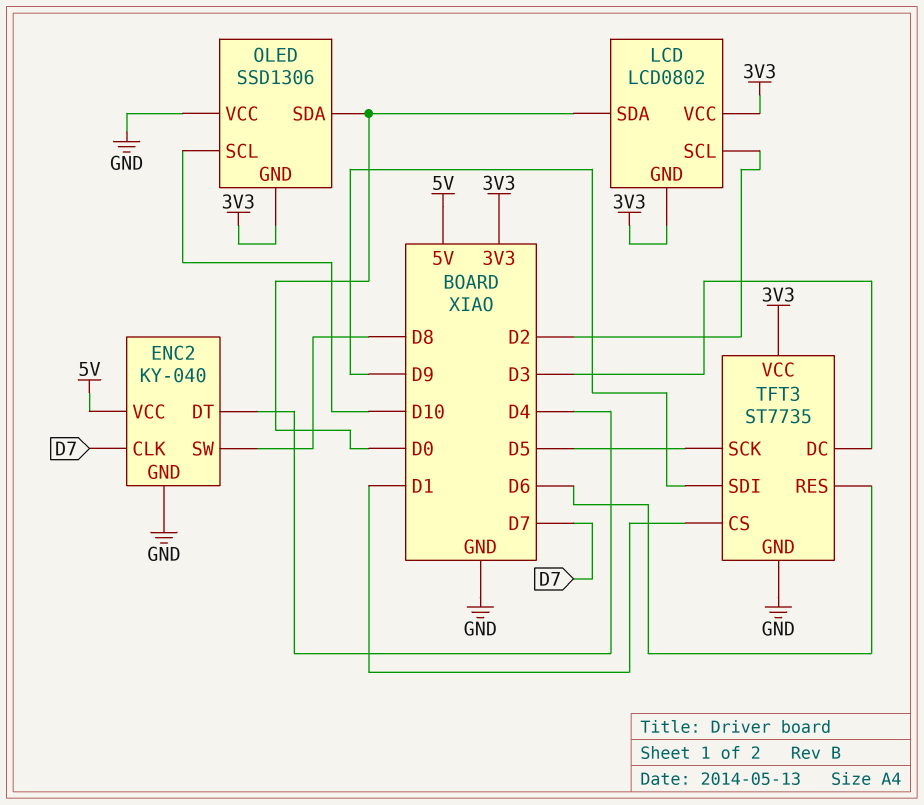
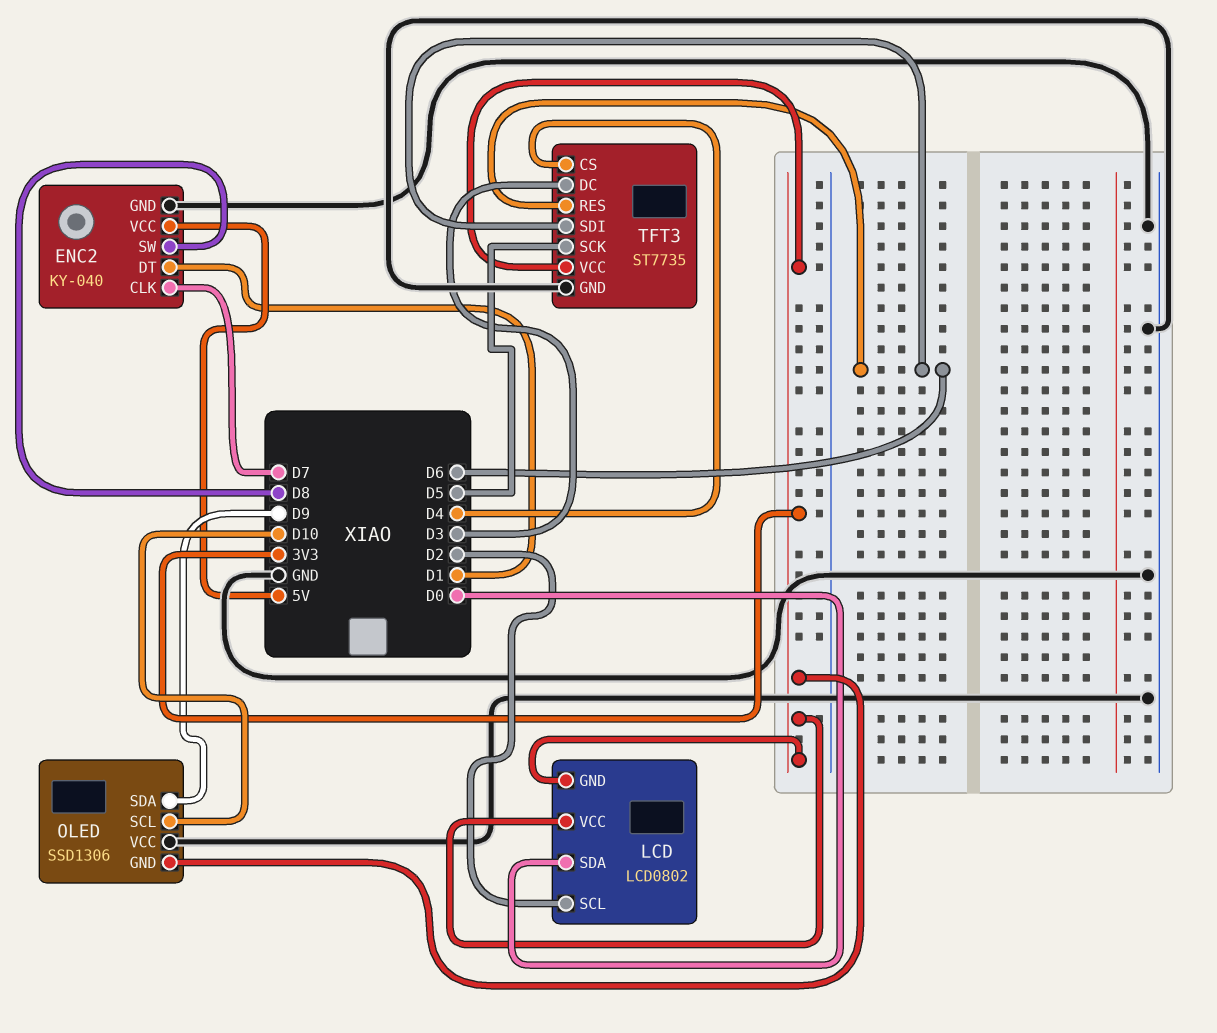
ENC2 pin DT: D4 -> D1
OLED pin SDA: D0 -> D9
TFT3 pin CS: D1 -> D4
TFT3 pin SDI: D9 -> D6

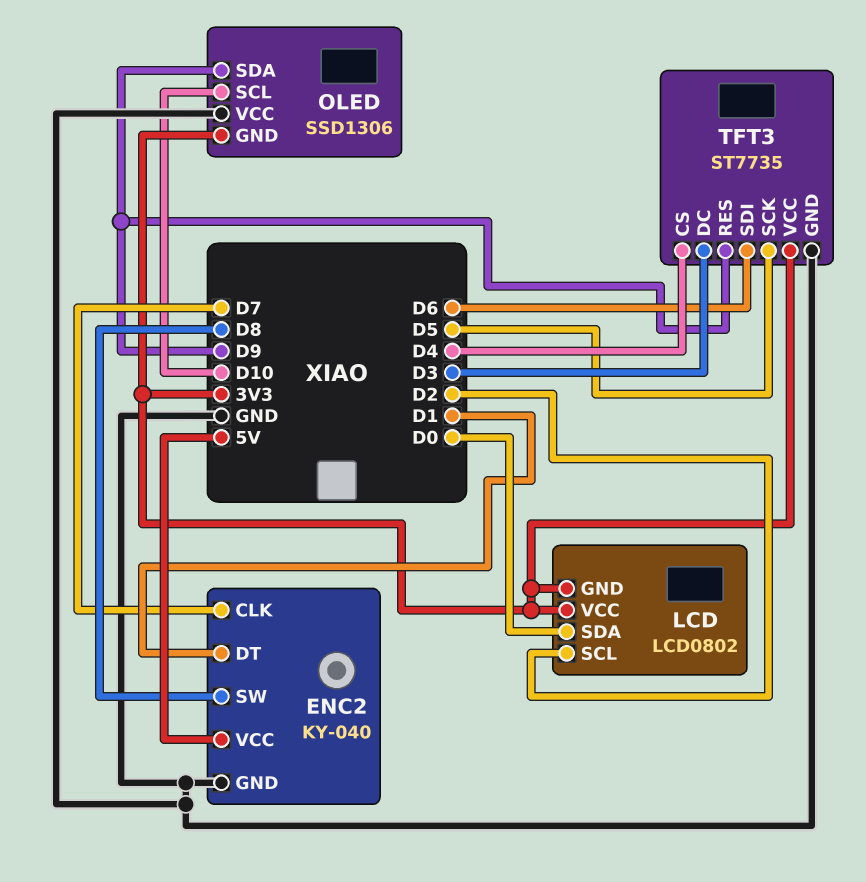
TFT3 pin RES: D6 -> D9

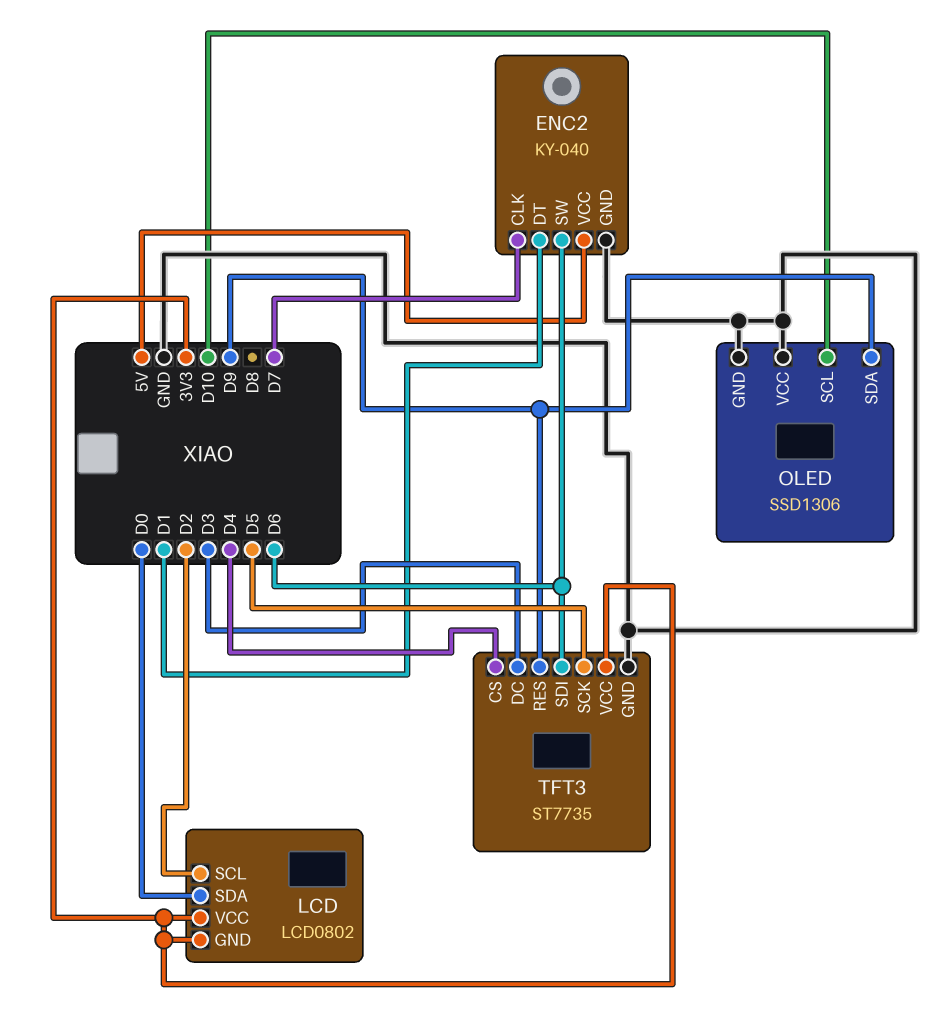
ENC2 pin SW: D8 -> D6
OLED pin GND: 3V3 -> GND

